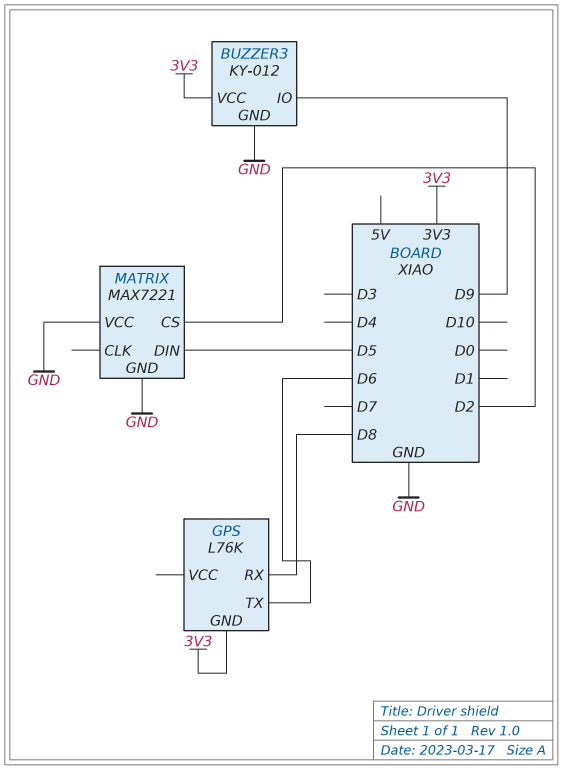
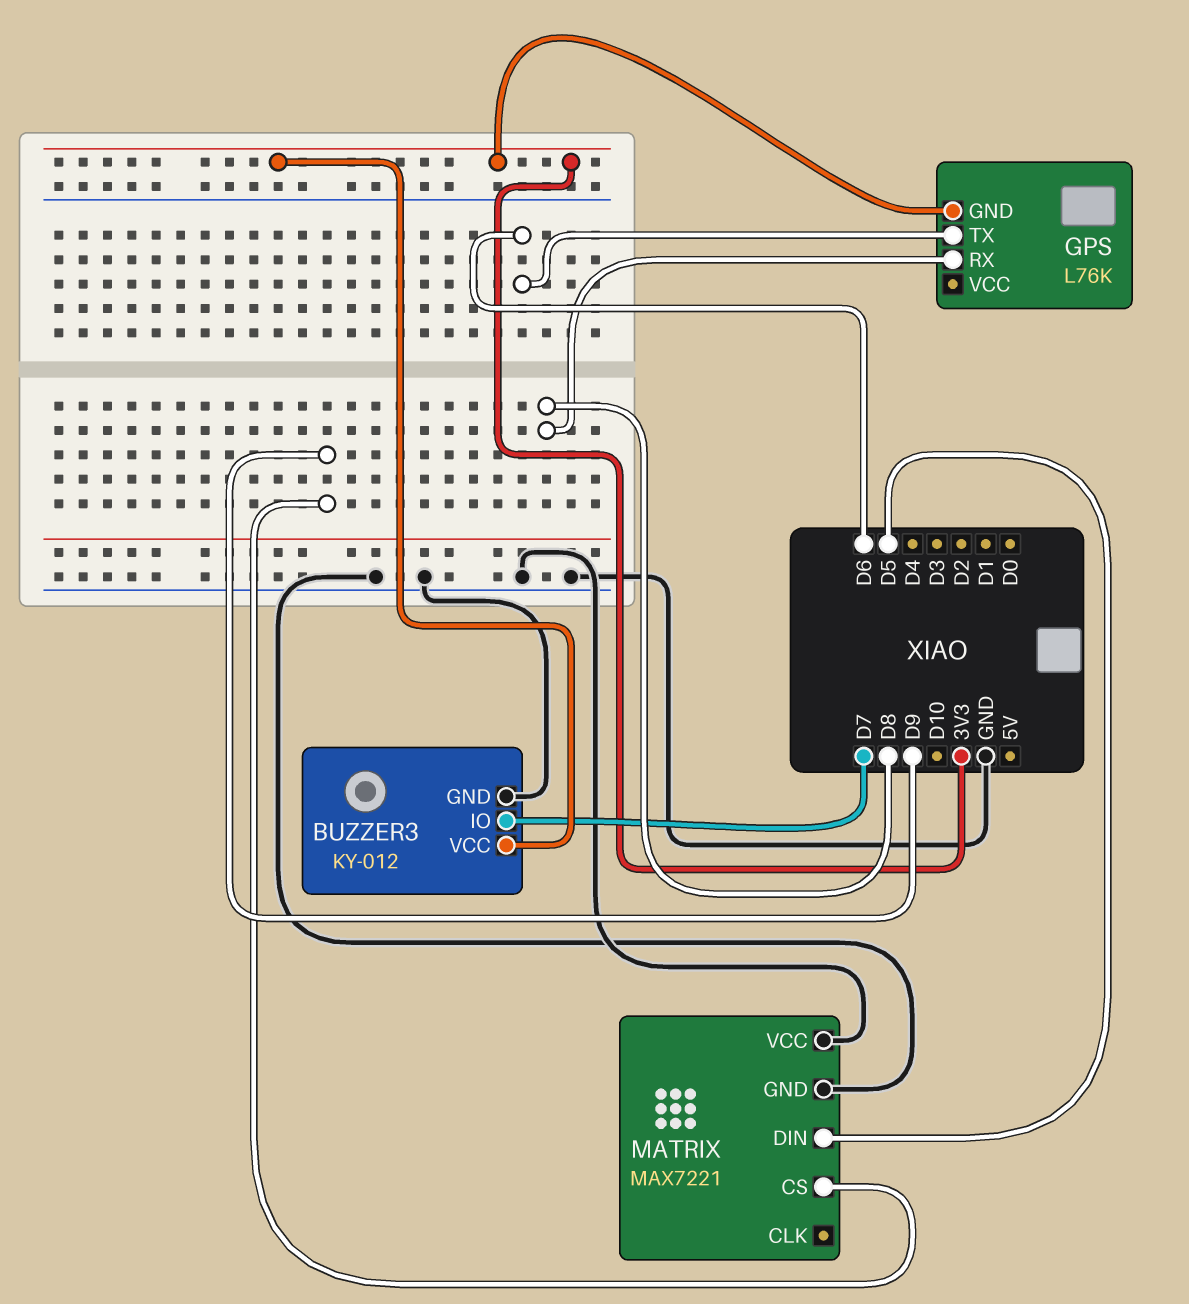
BUZZER3 pin IO: D9 -> D7
MATRIX pin CS: D2 -> D9

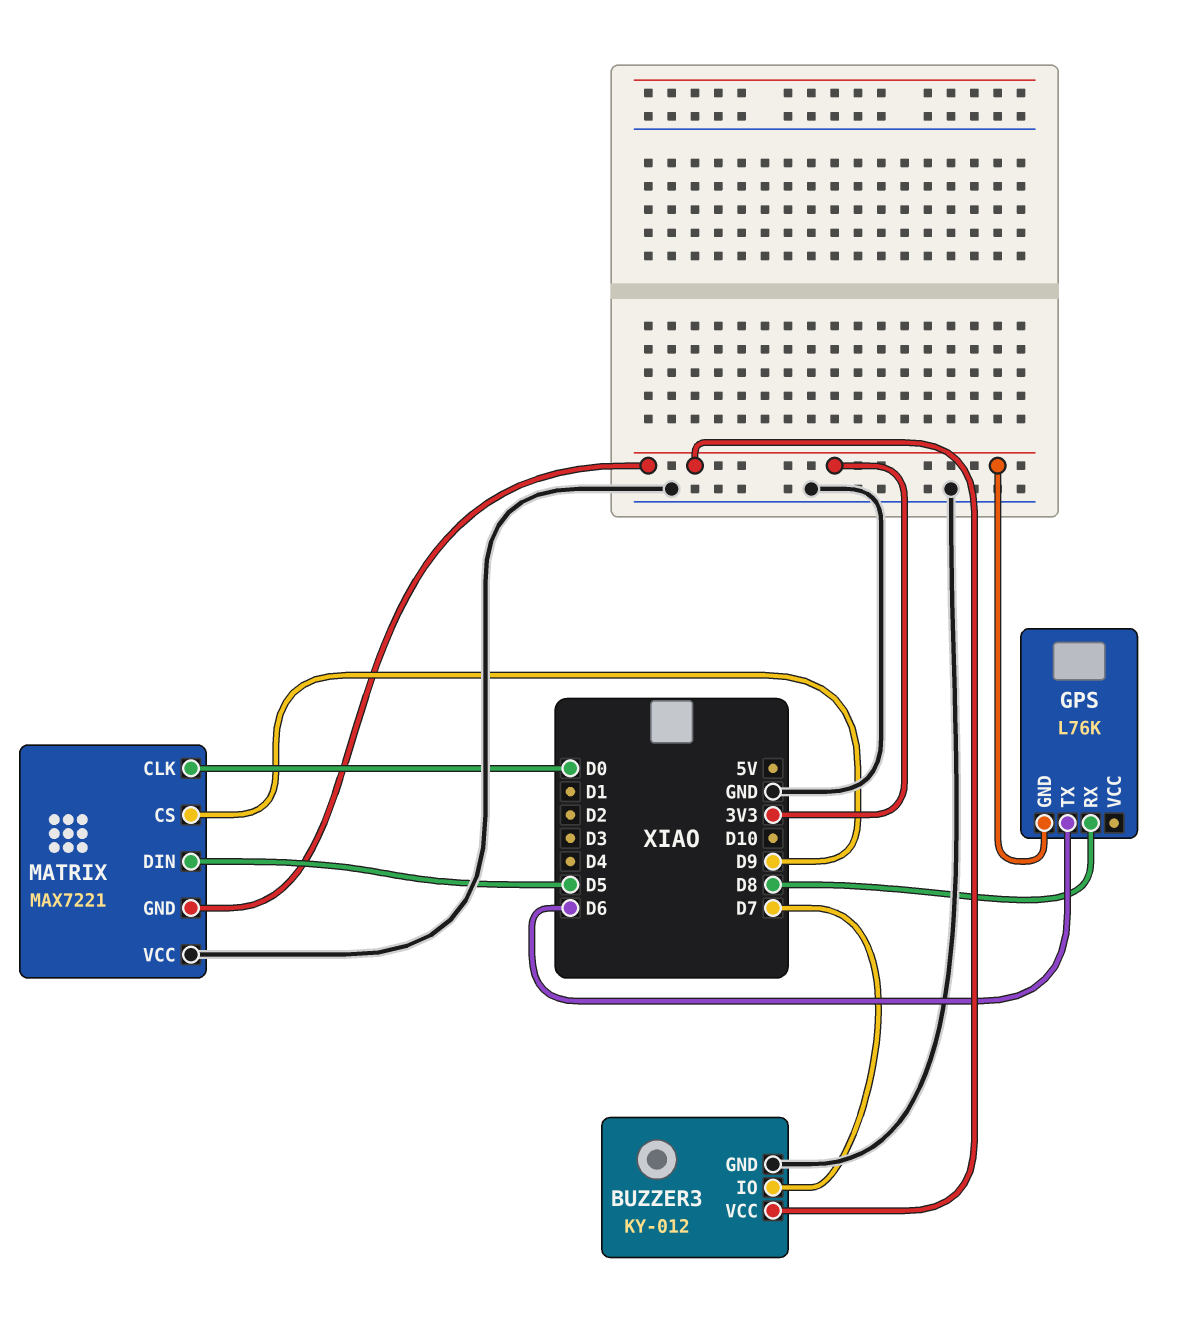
MATRIX pin CLK: none -> D0
MATRIX pin GND: GND -> 3V3

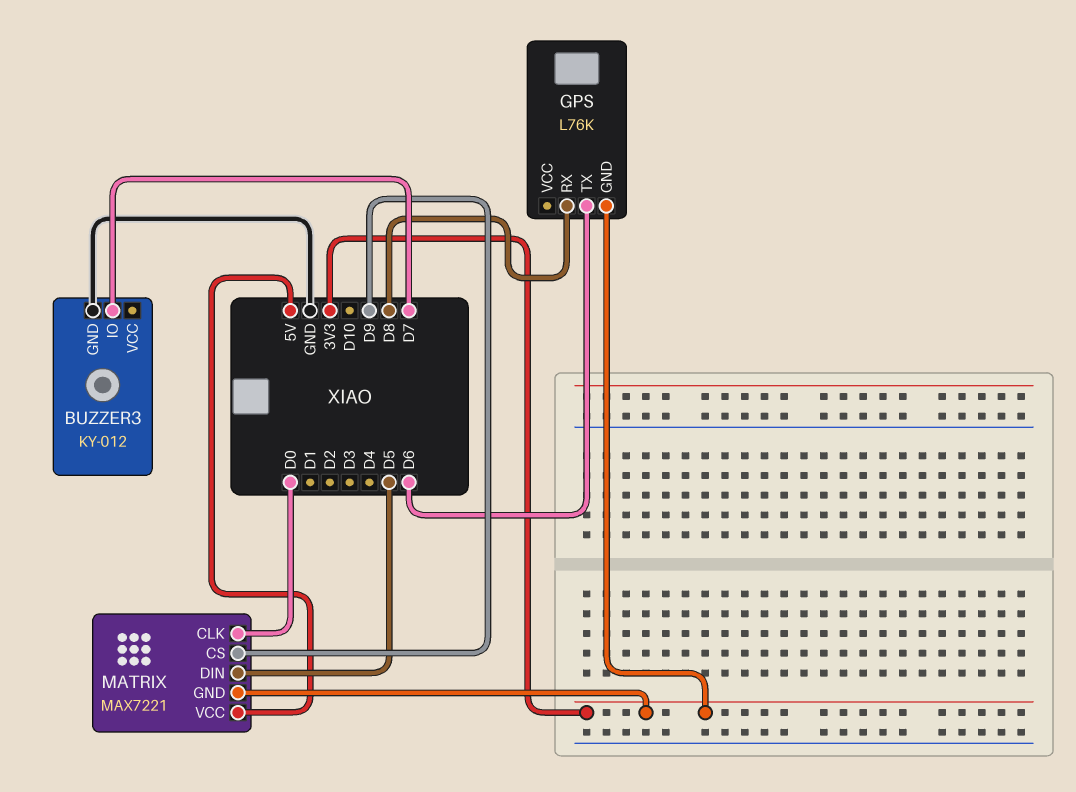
BUZZER3 pin VCC: 3V3 -> none
MATRIX pin VCC: GND -> 5V

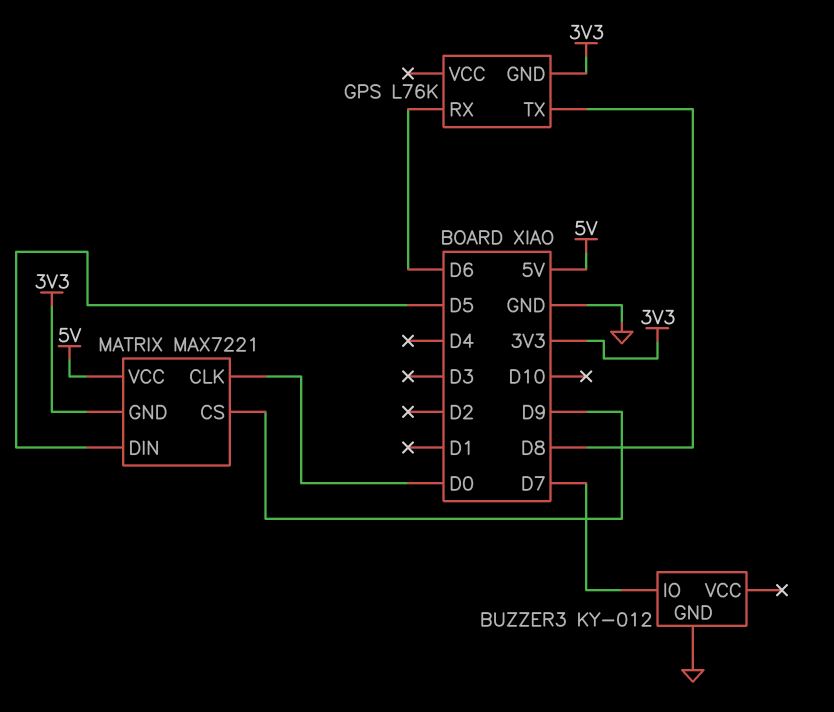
GPS pin RX: D8 -> D6
GPS pin TX: D6 -> D8

